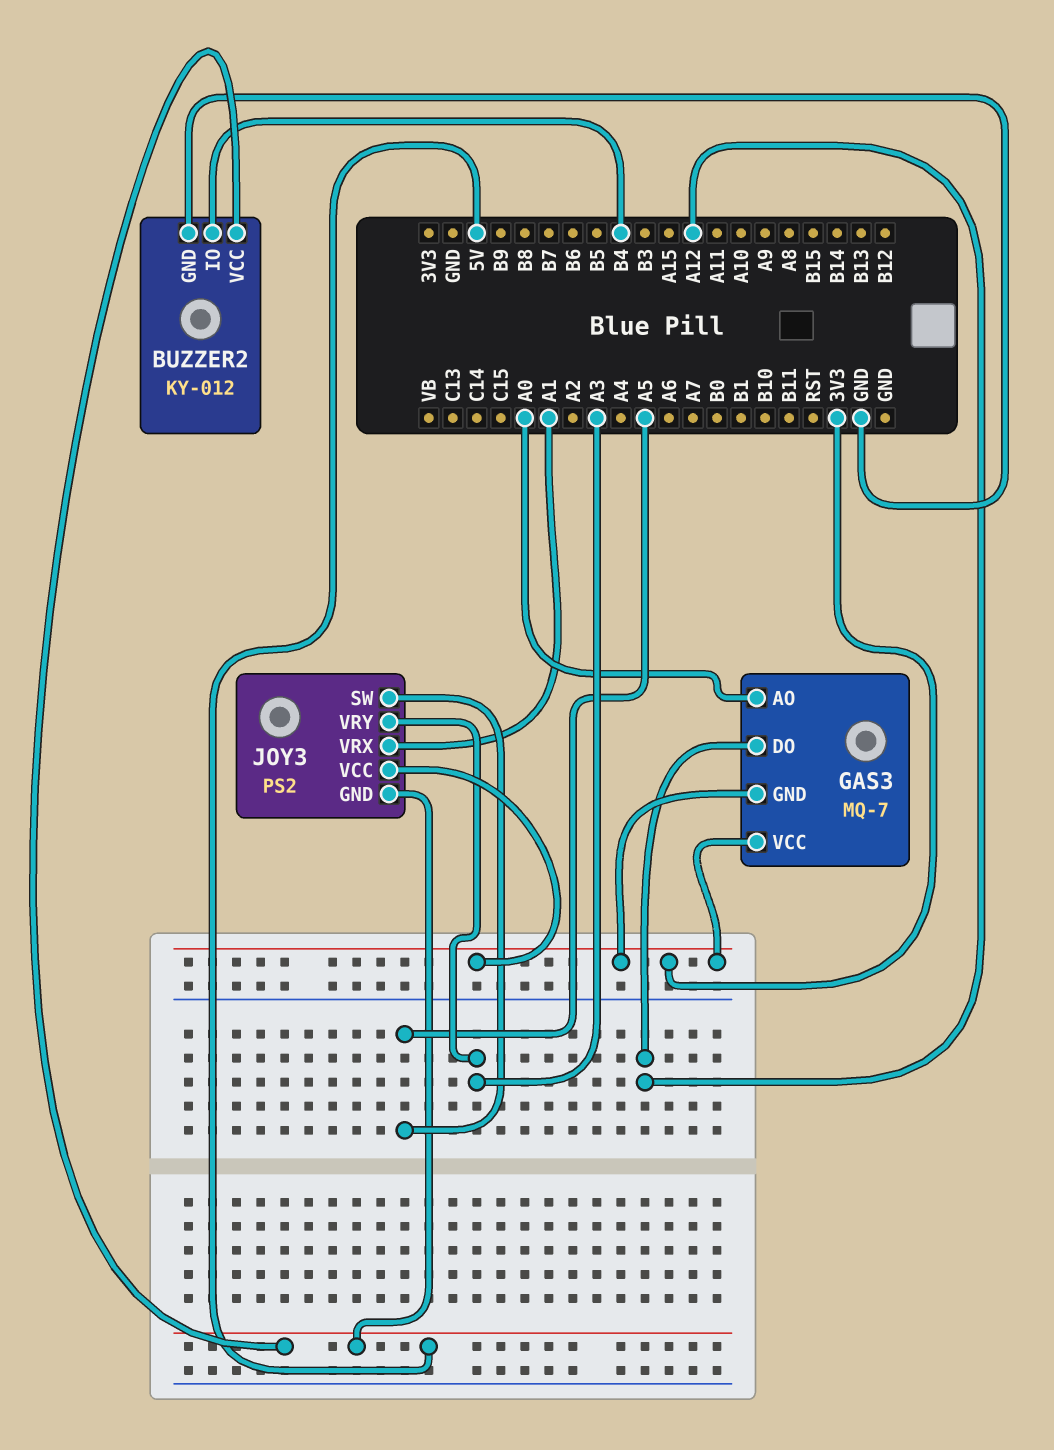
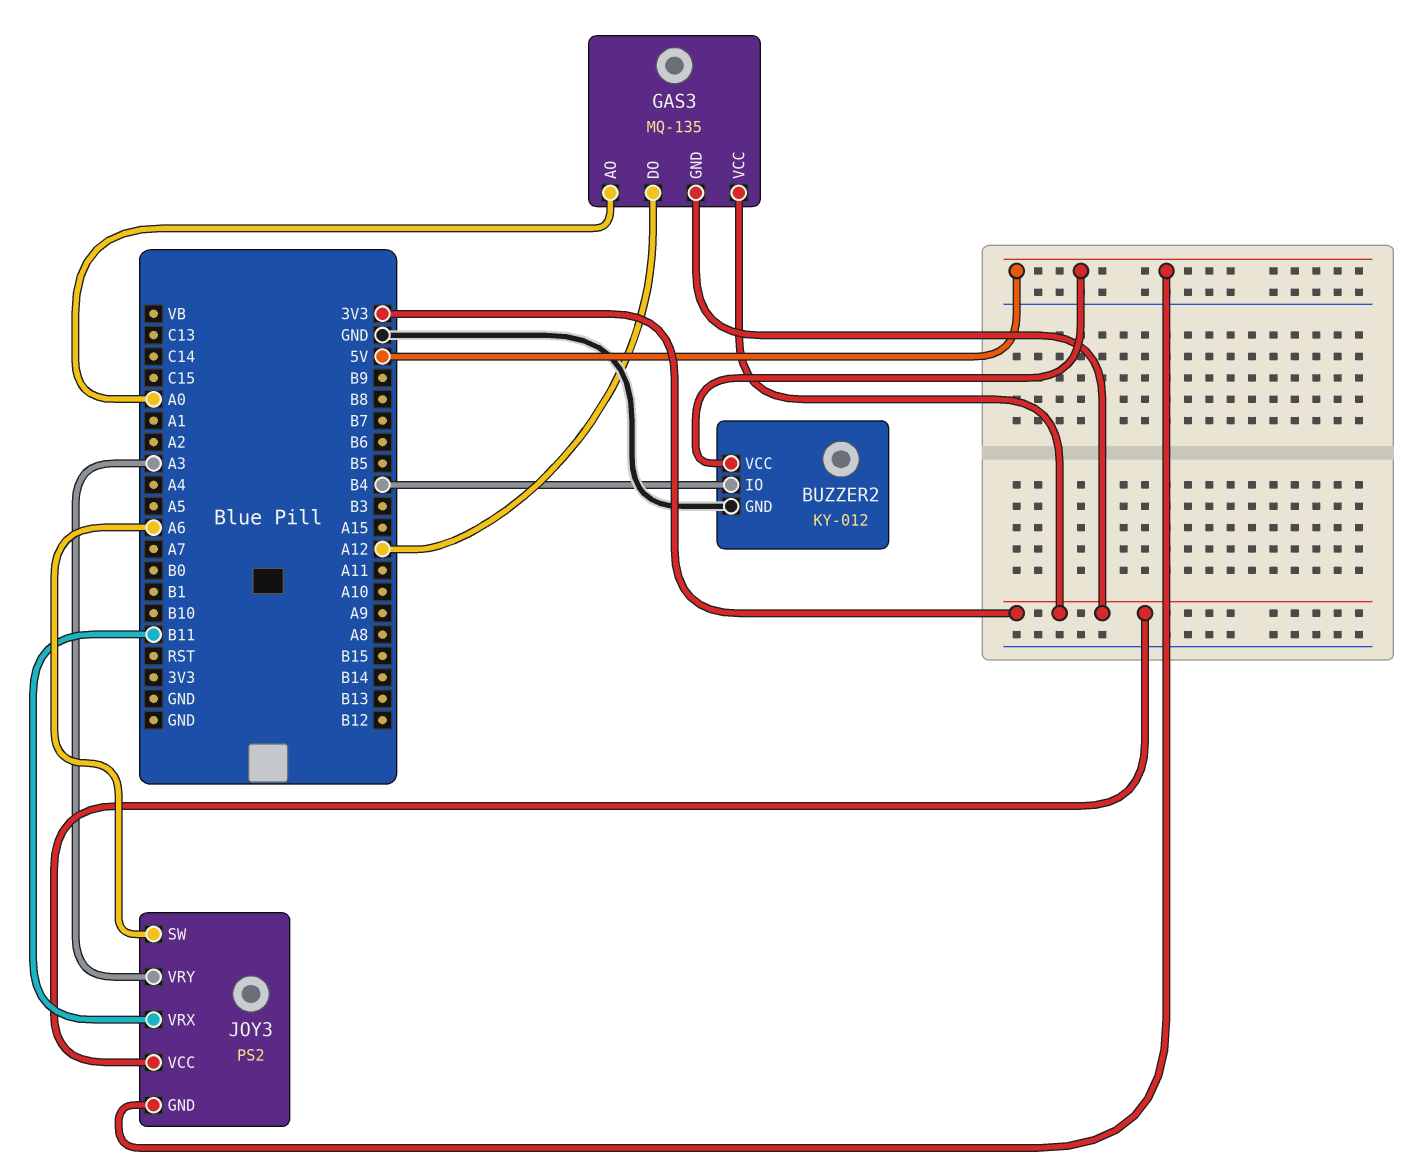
GAS3: MQ-7 -> MQ-135
JOY3 pin SW: A5 -> A6
JOY3 pin VRX: A1 -> B11

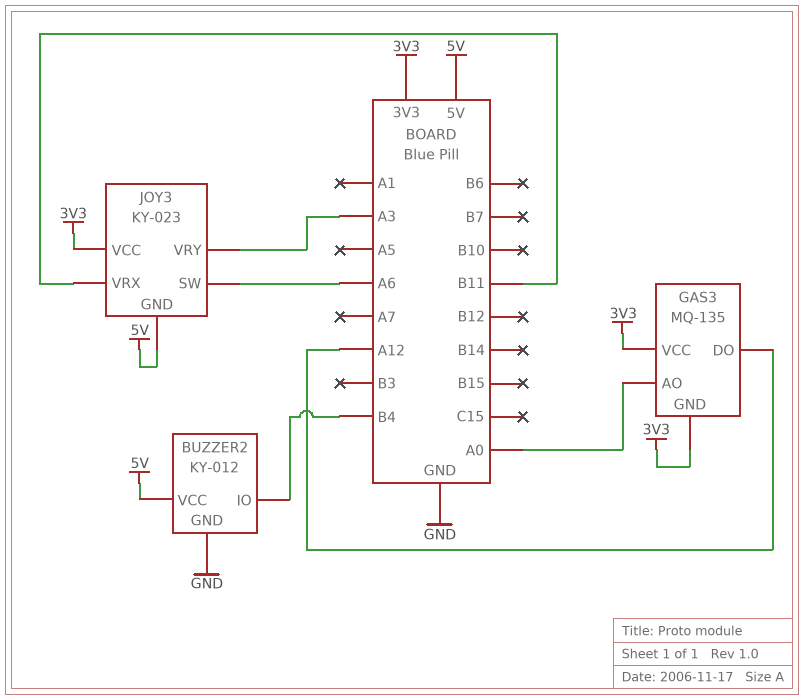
JOY3: PS2 -> KY-023

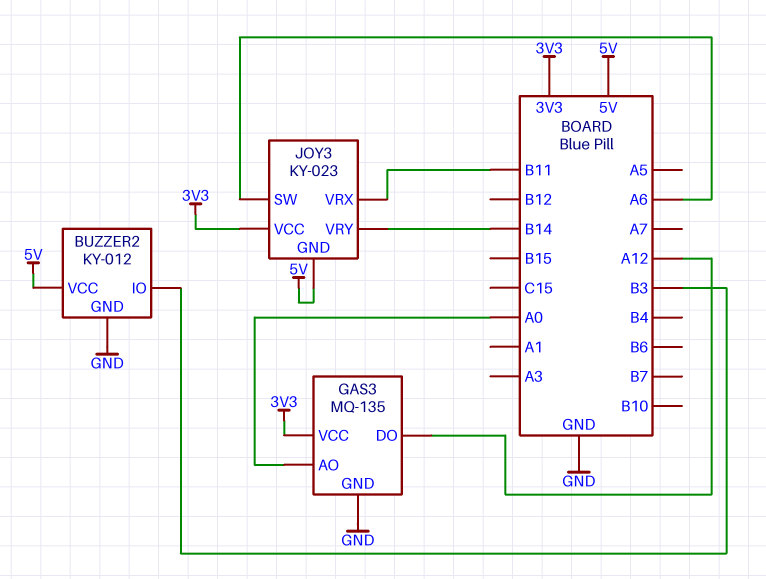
BUZZER2 pin IO: B4 -> B3
GAS3 pin GND: 3V3 -> GND
JOY3 pin VRY: A3 -> B14

